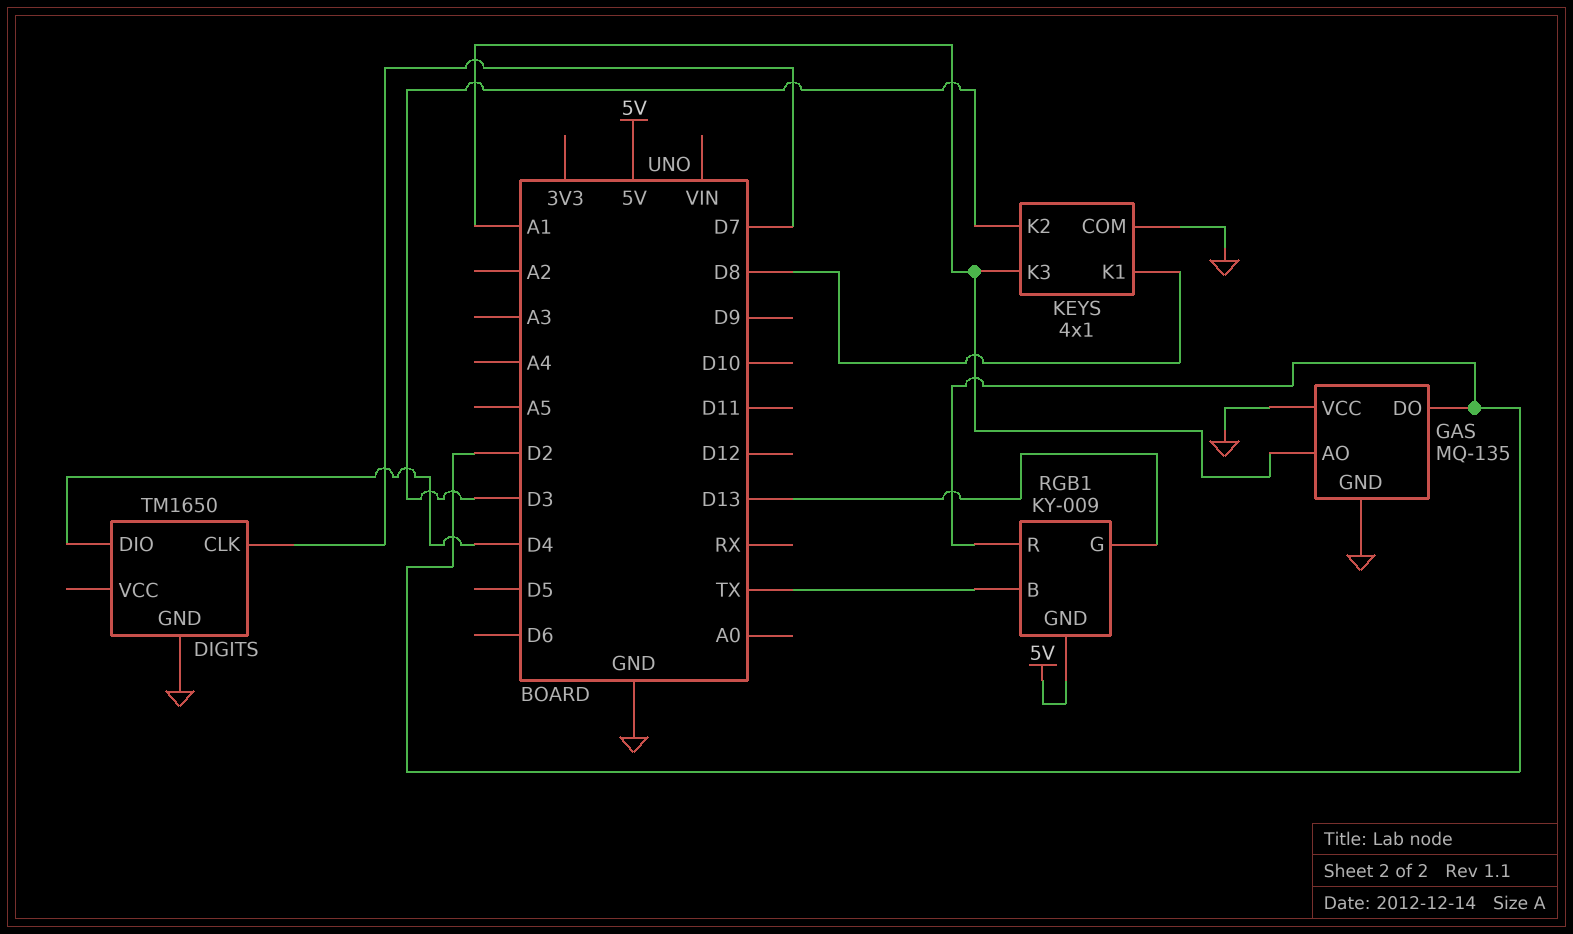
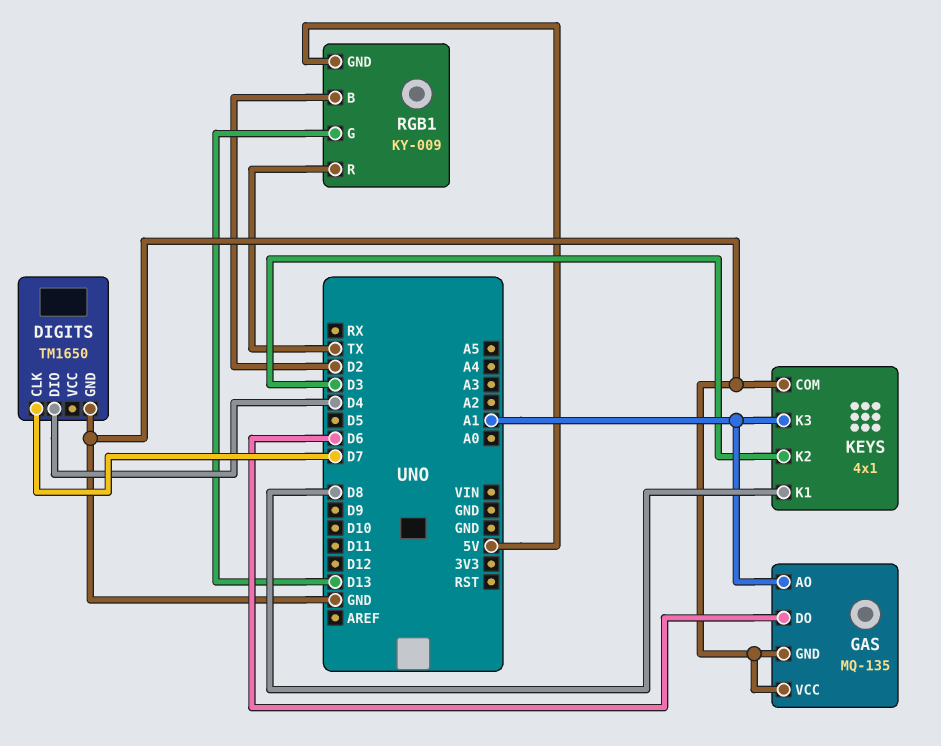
GAS pin DO: D2 -> D6
RGB1 pin B: TX -> D2
RGB1 pin R: D2 -> TX

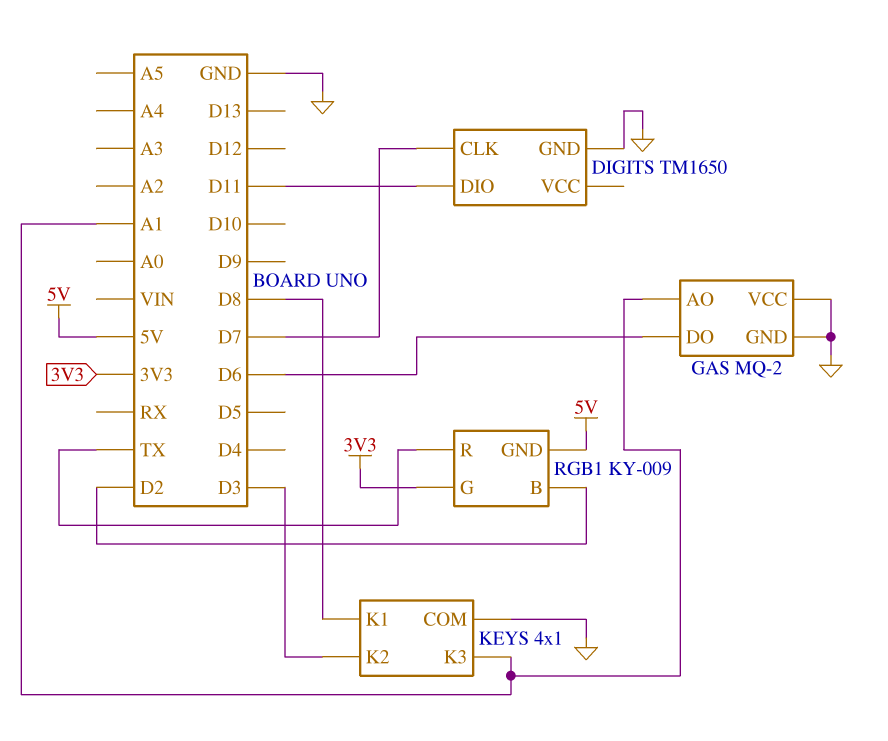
DIGITS pin DIO: D4 -> D11
GAS: MQ-135 -> MQ-2
RGB1 pin G: D13 -> 3V3

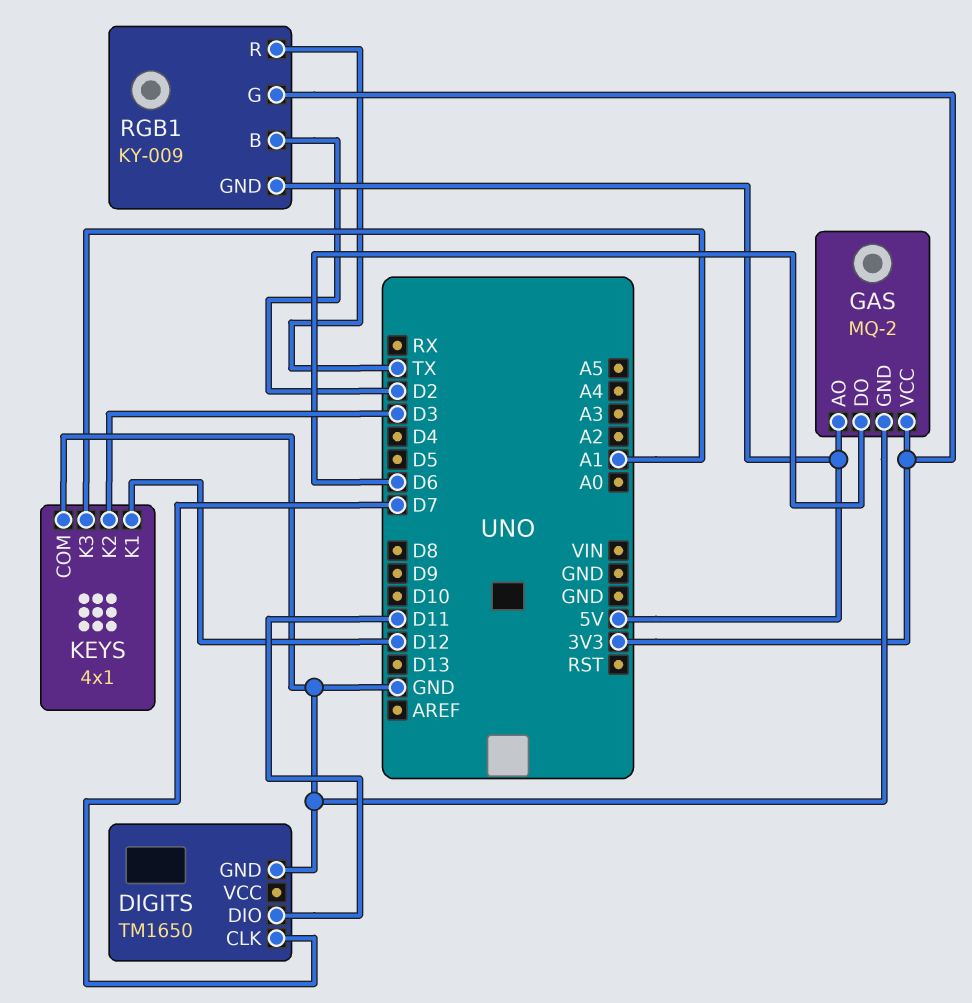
GAS pin AO: A1 -> 5V
GAS pin VCC: GND -> 3V3
KEYS pin K1: D8 -> D12

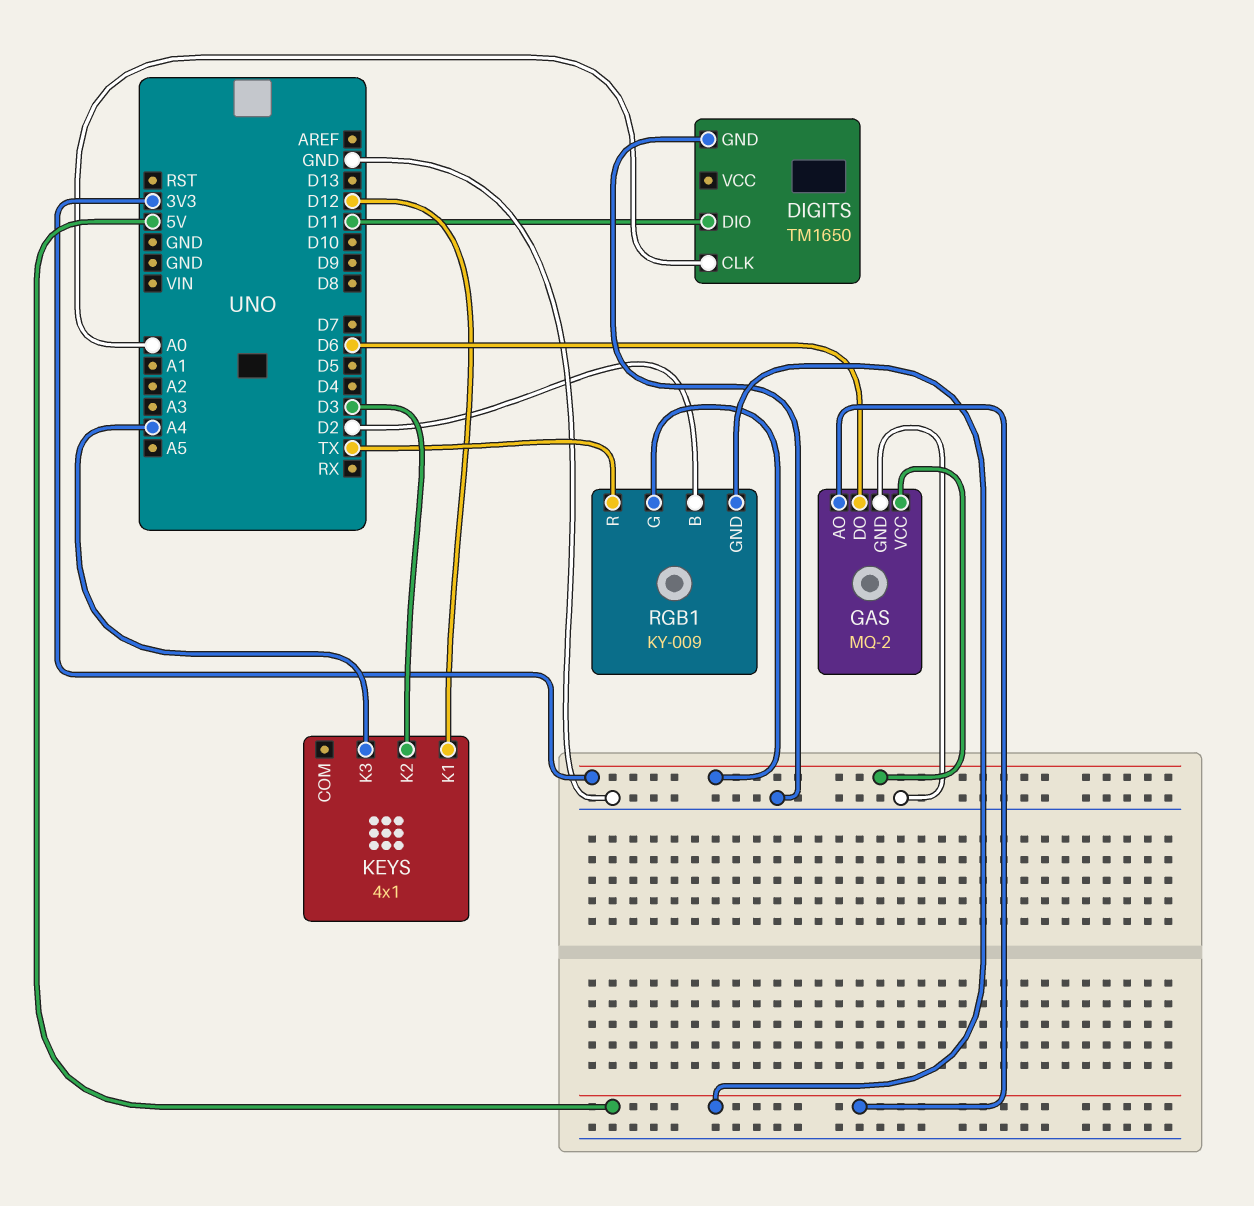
DIGITS pin CLK: D7 -> A0
KEYS pin COM: GND -> none
KEYS pin K3: A1 -> A4

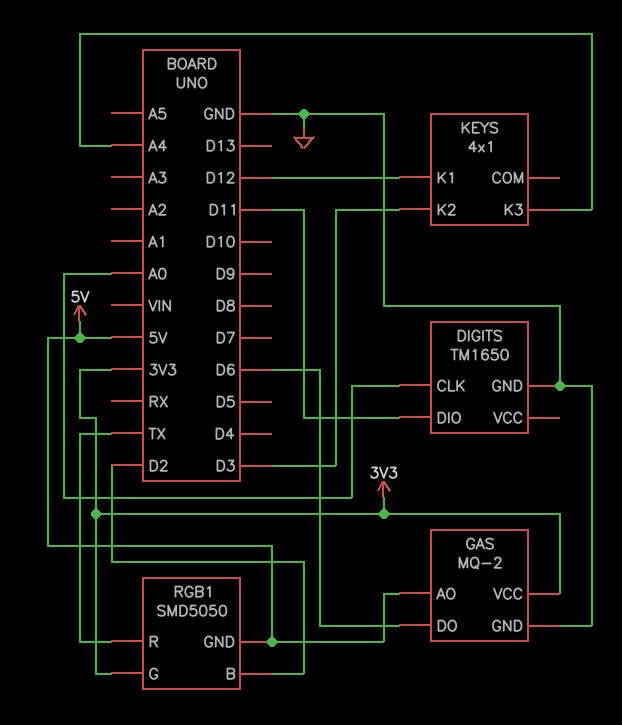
RGB1: KY-009 -> SMD5050

